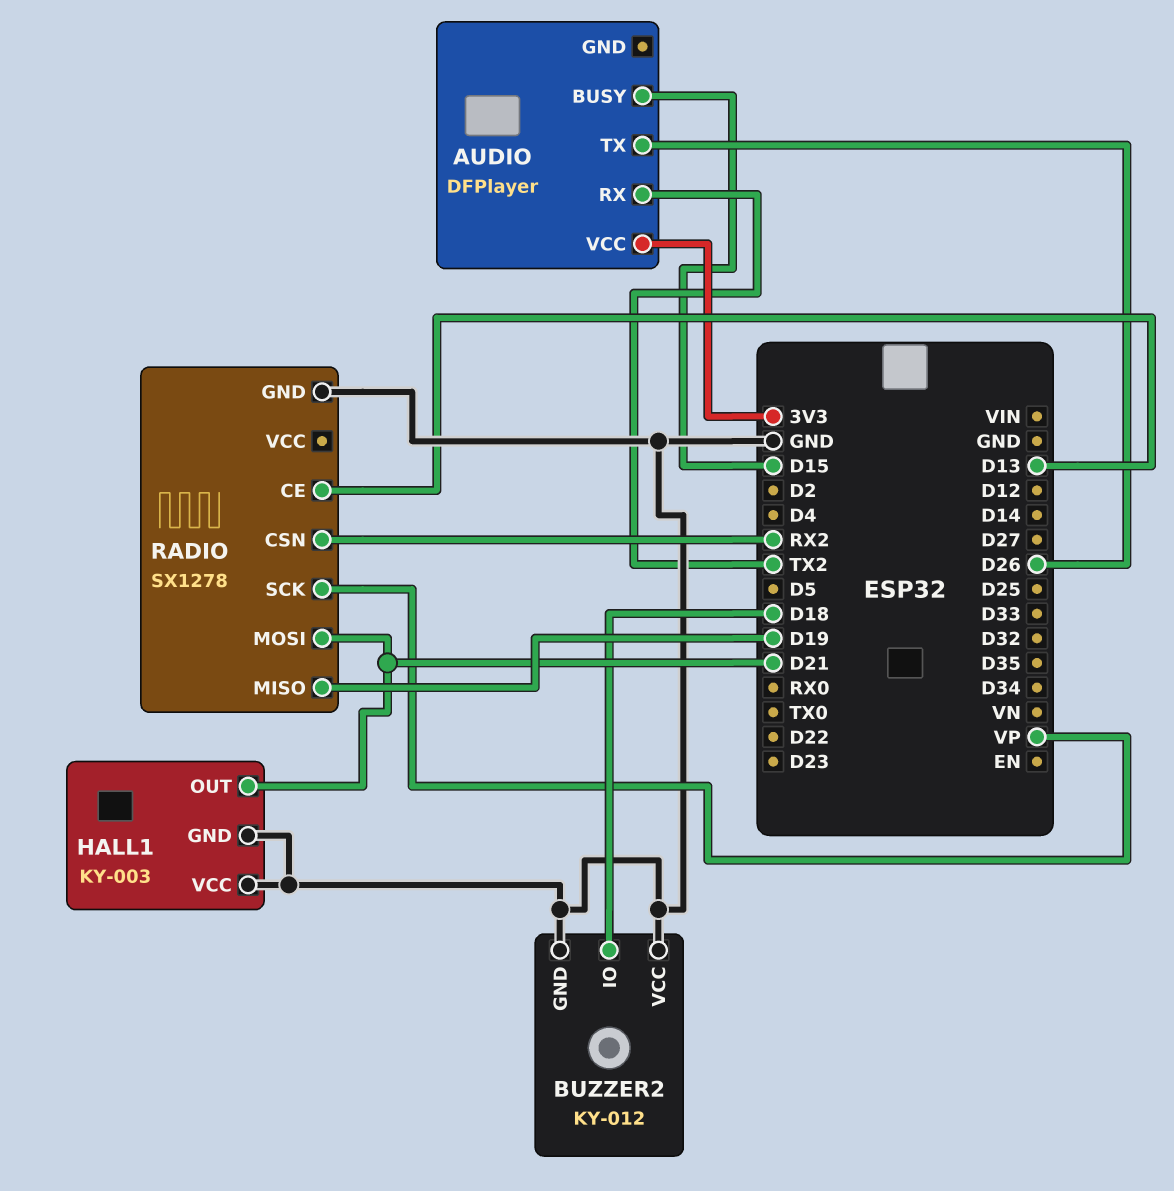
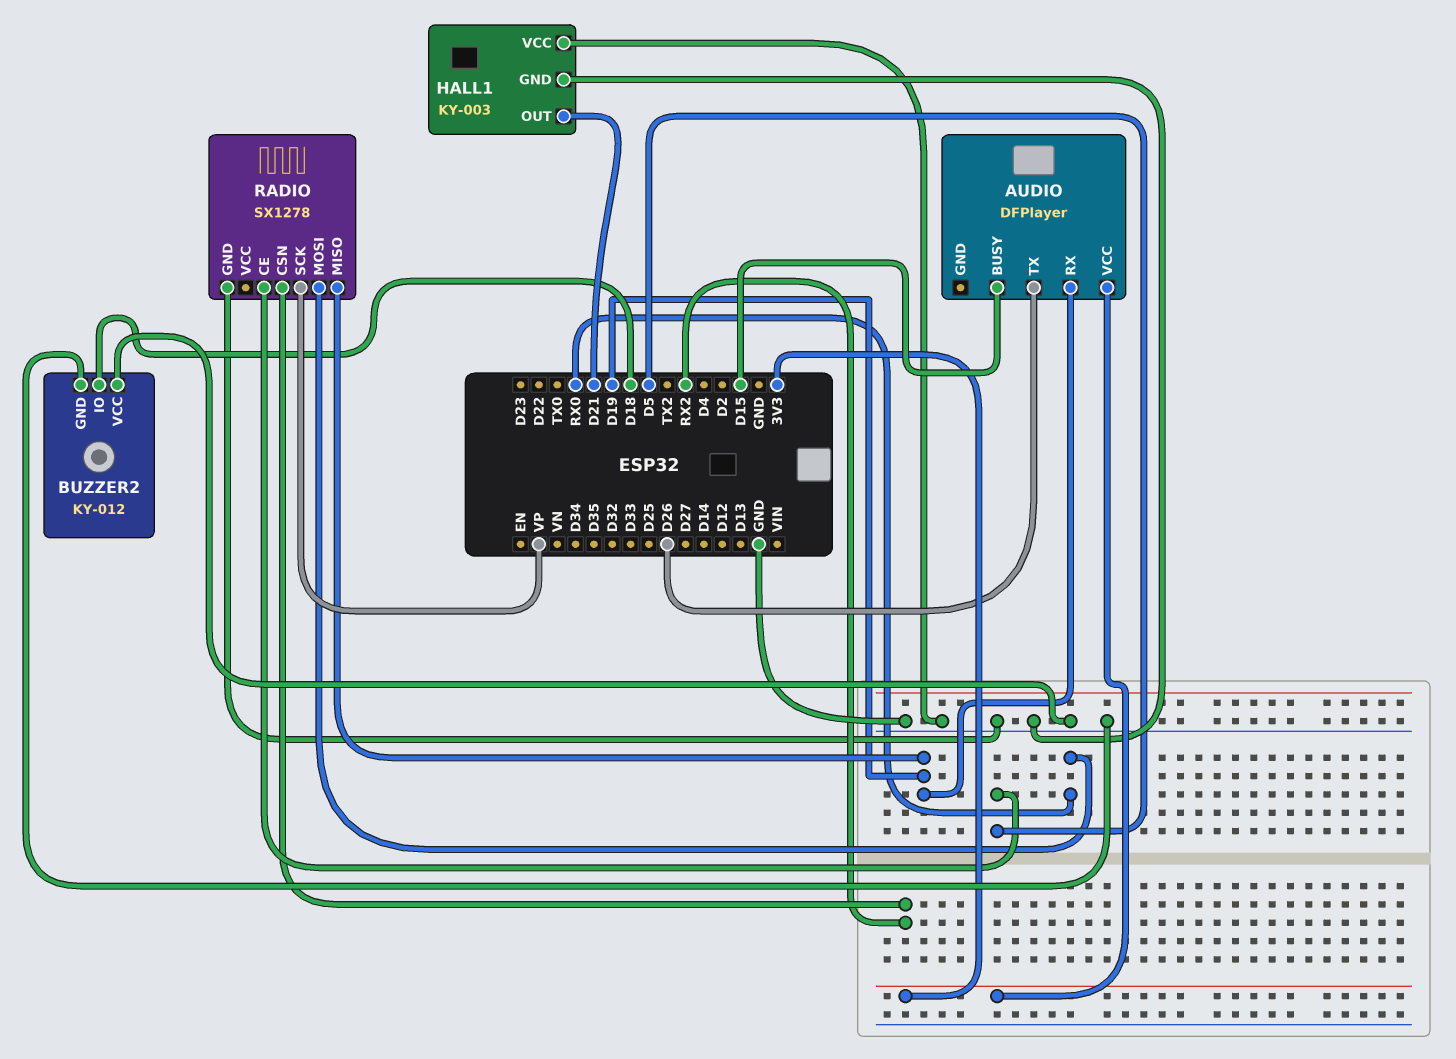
AUDIO pin RX: TX2 -> D19
RADIO pin CE: D13 -> D5
RADIO pin MOSI: D21 -> RX0

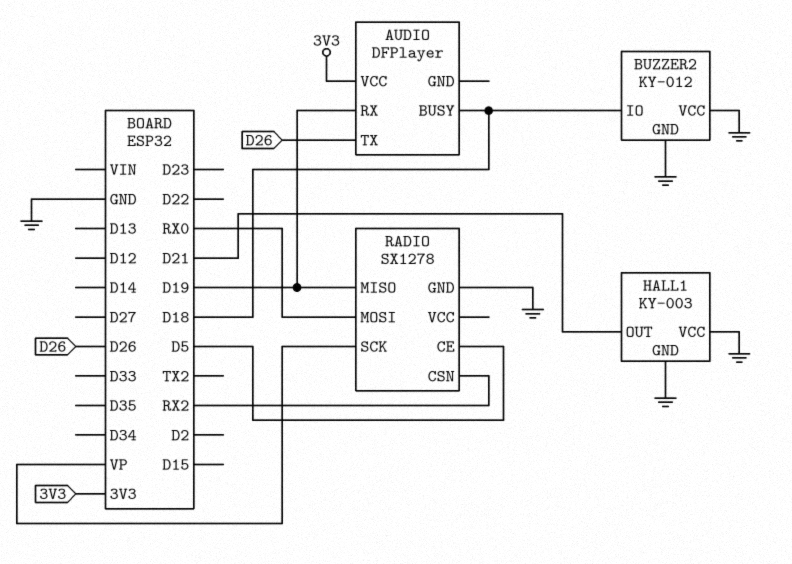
AUDIO pin BUSY: D15 -> D18

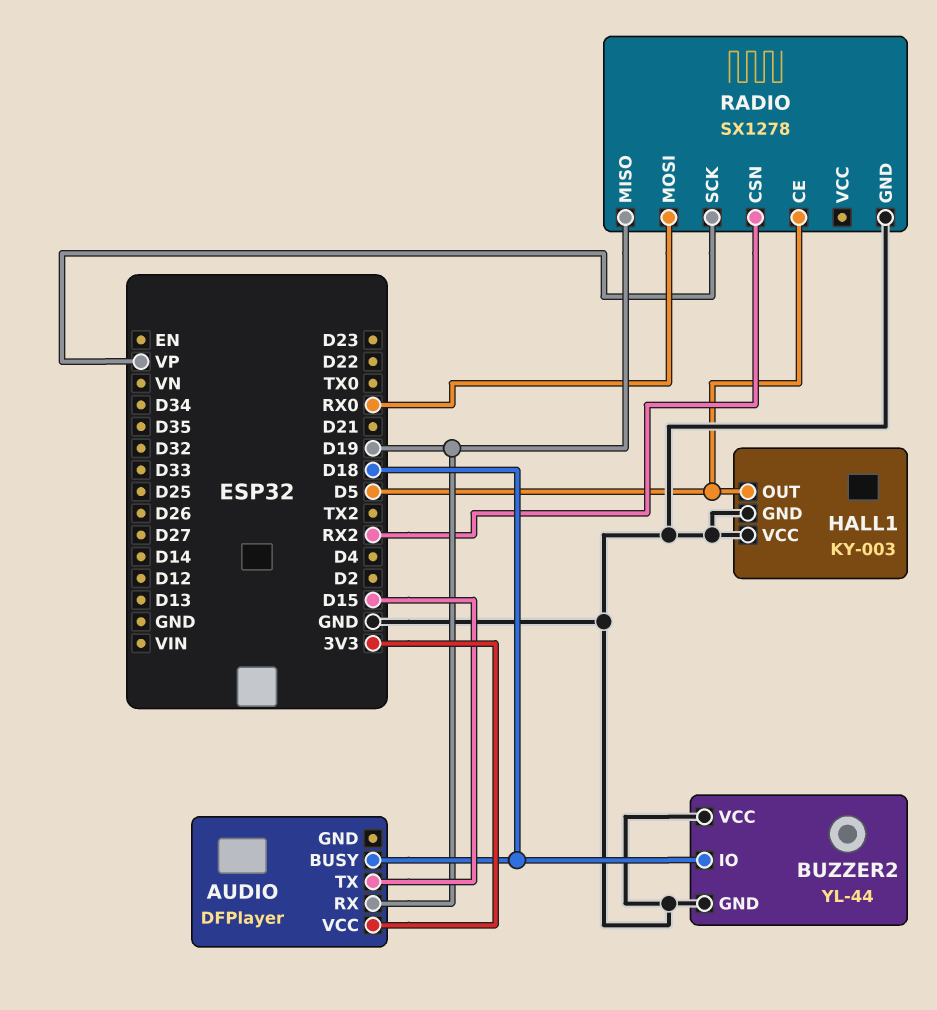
AUDIO pin TX: D26 -> D15
BUZZER2: KY-012 -> YL-44
HALL1 pin OUT: D21 -> D5

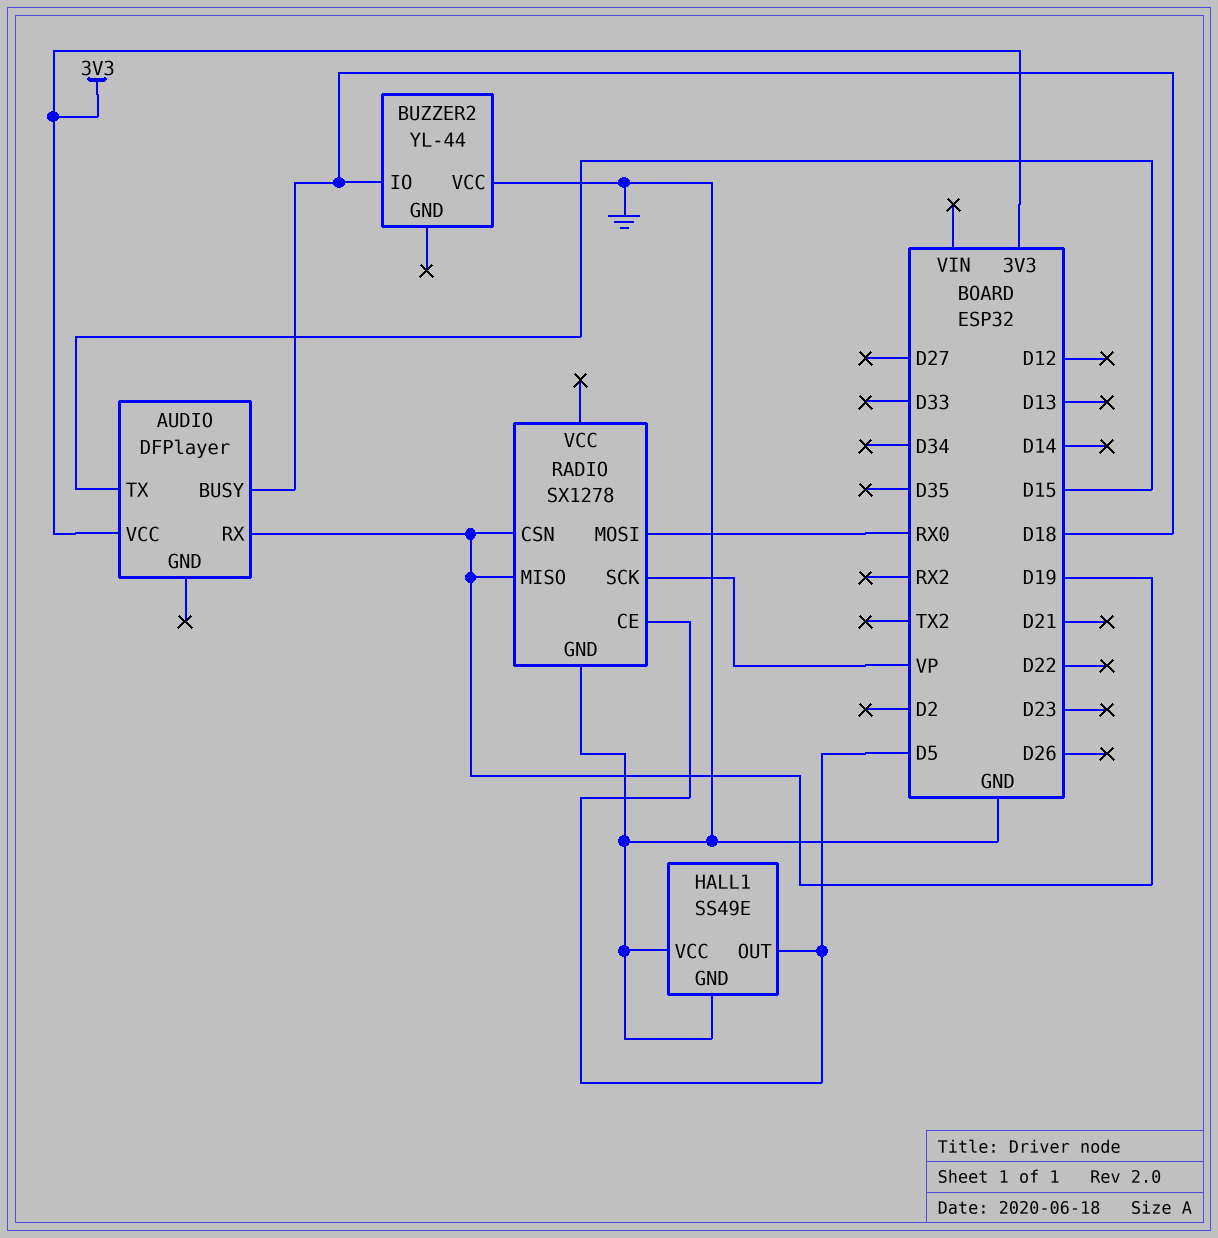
BUZZER2 pin GND: GND -> none
HALL1: KY-003 -> SS49E
RADIO pin CSN: RX2 -> D19

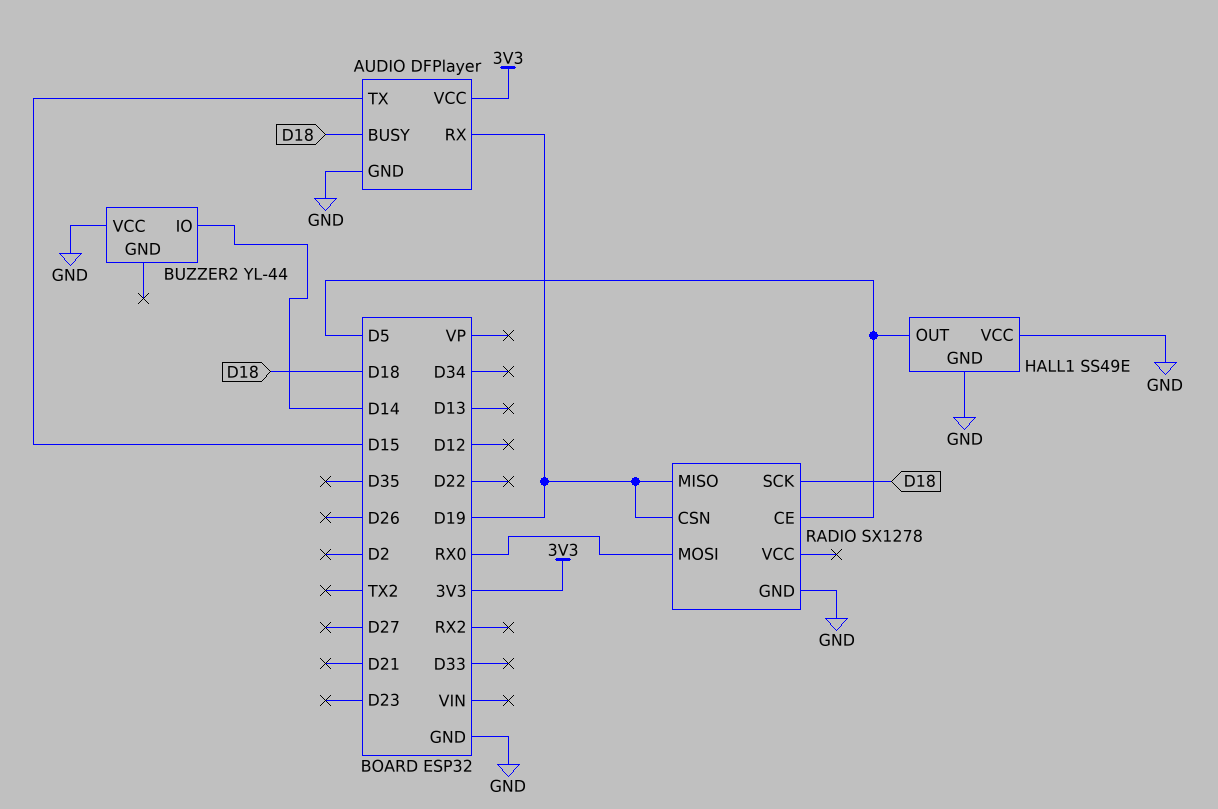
AUDIO pin GND: none -> GND
BUZZER2 pin IO: D18 -> D14
RADIO pin SCK: VP -> D18

